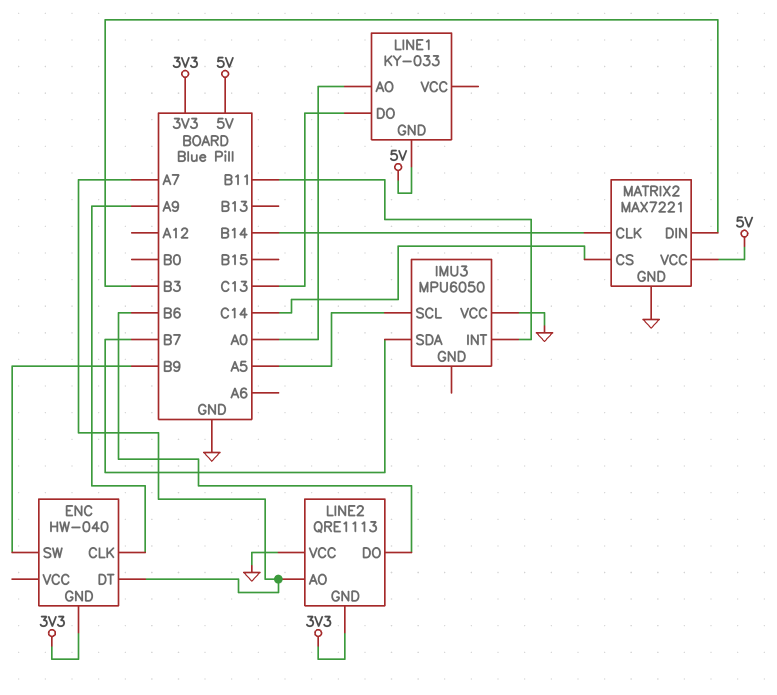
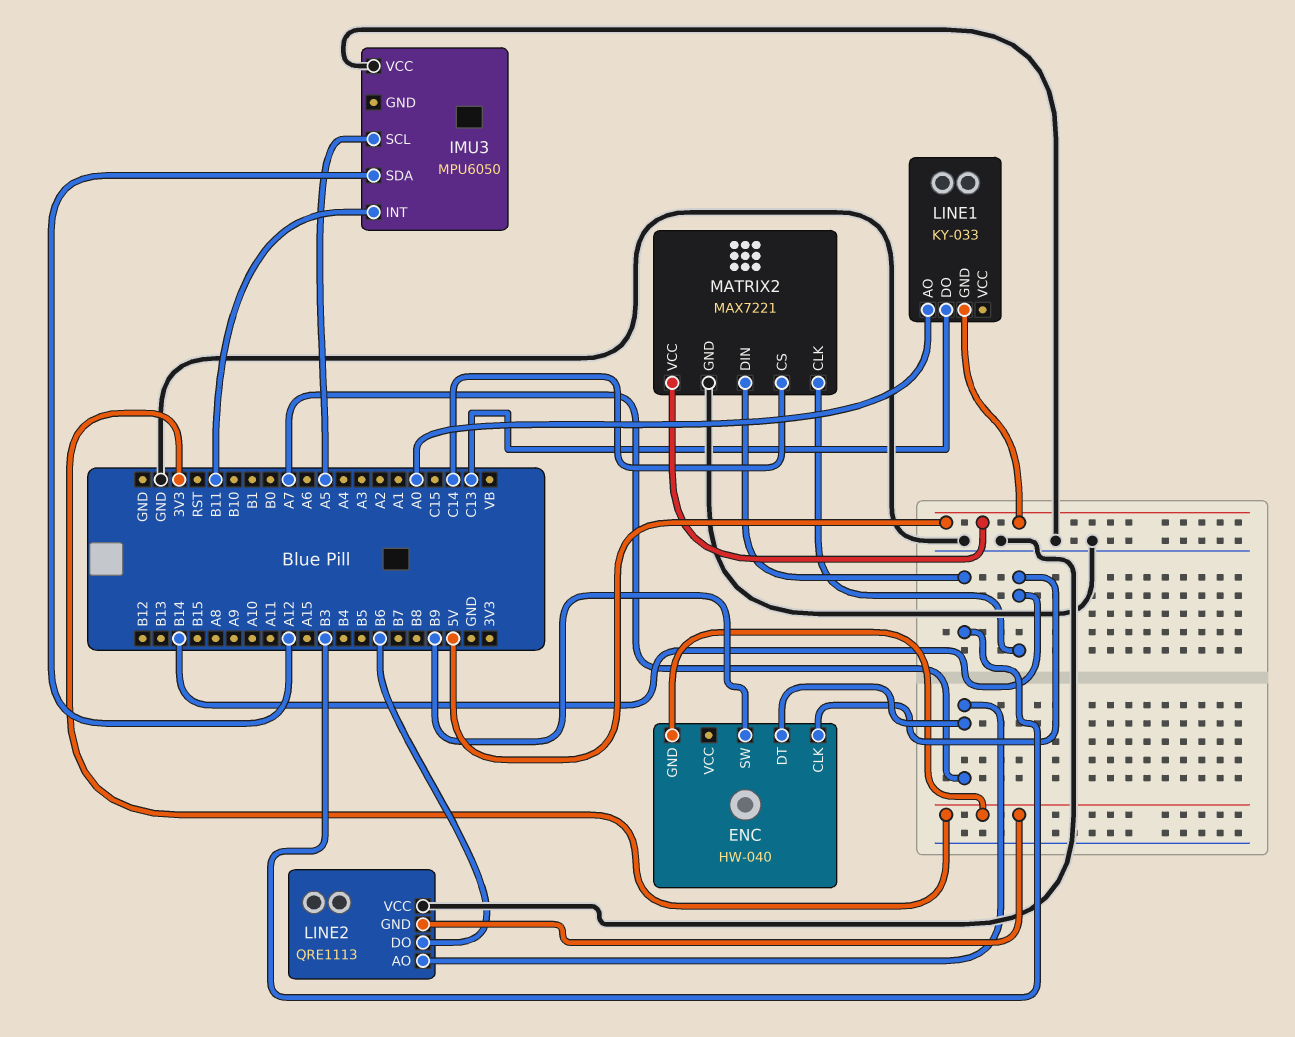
ENC pin CLK: A9 -> B14
IMU3 pin SDA: B7 -> A12

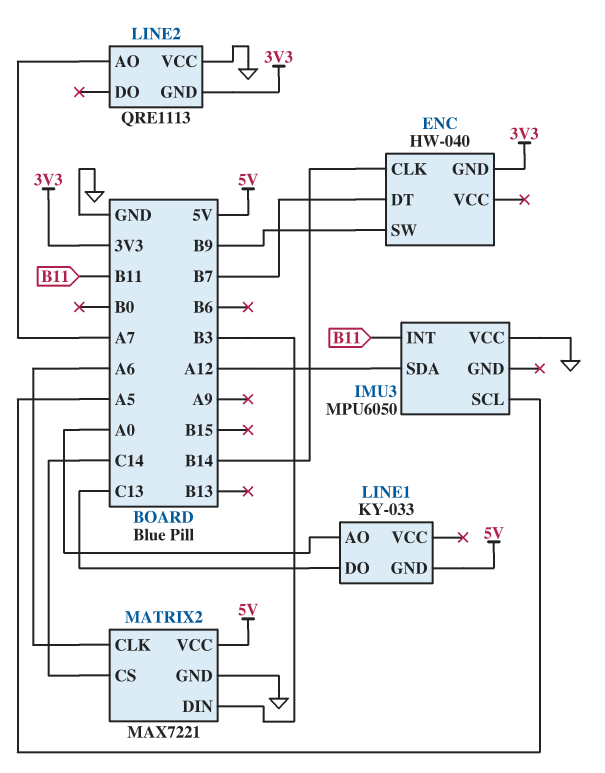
ENC pin DT: A7 -> B7
LINE2 pin DO: B6 -> none
MATRIX2 pin CLK: B14 -> A6

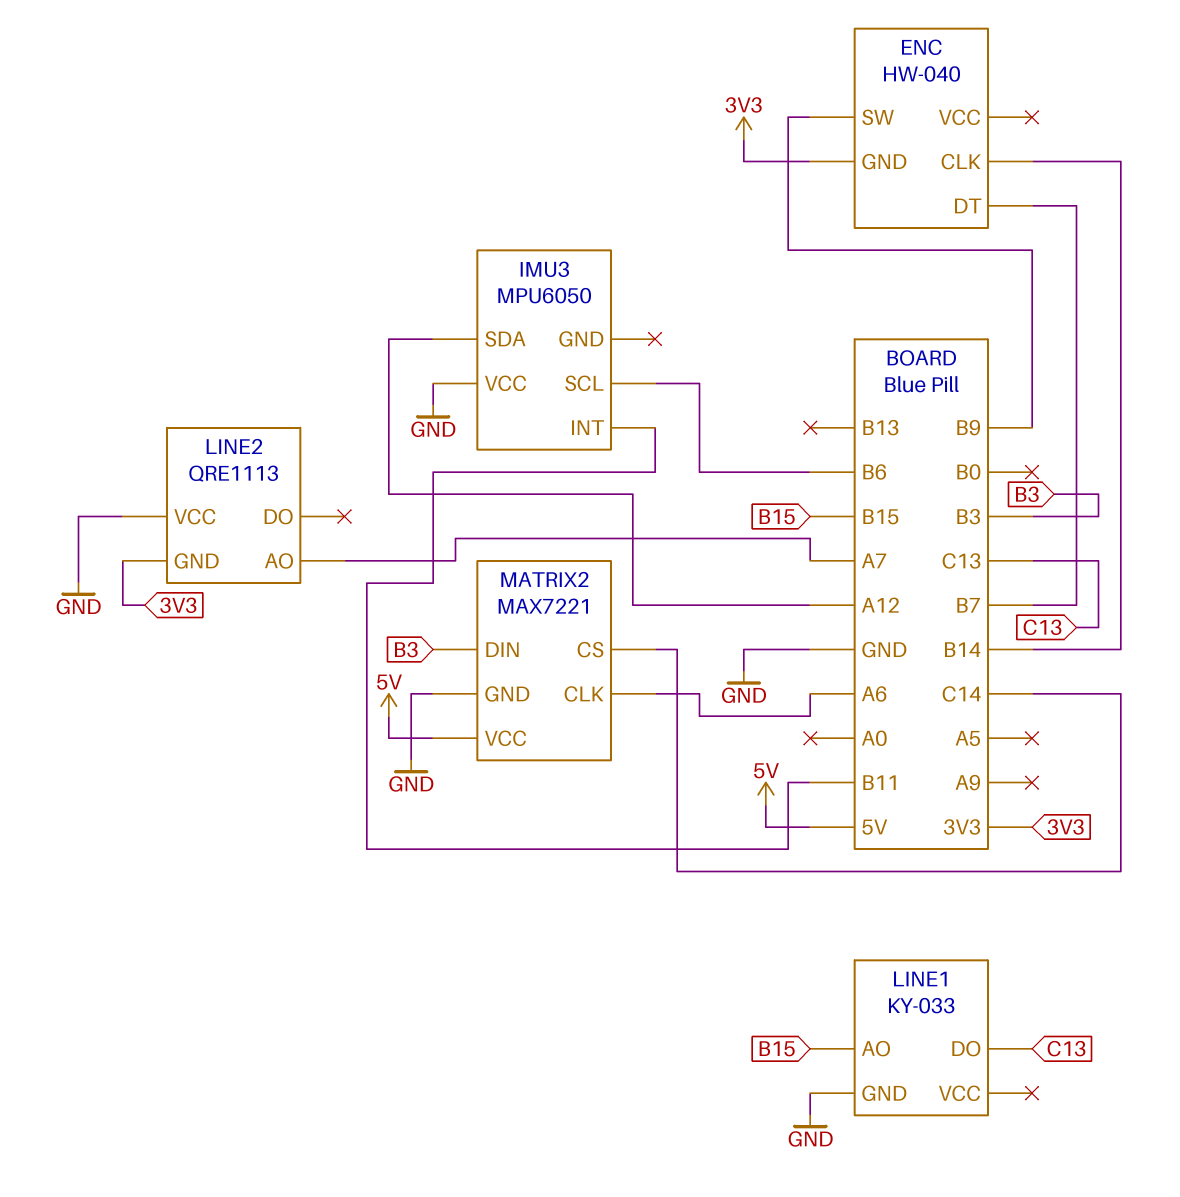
IMU3 pin SCL: A5 -> B6
LINE1 pin AO: A0 -> B15
LINE1 pin GND: 5V -> GND

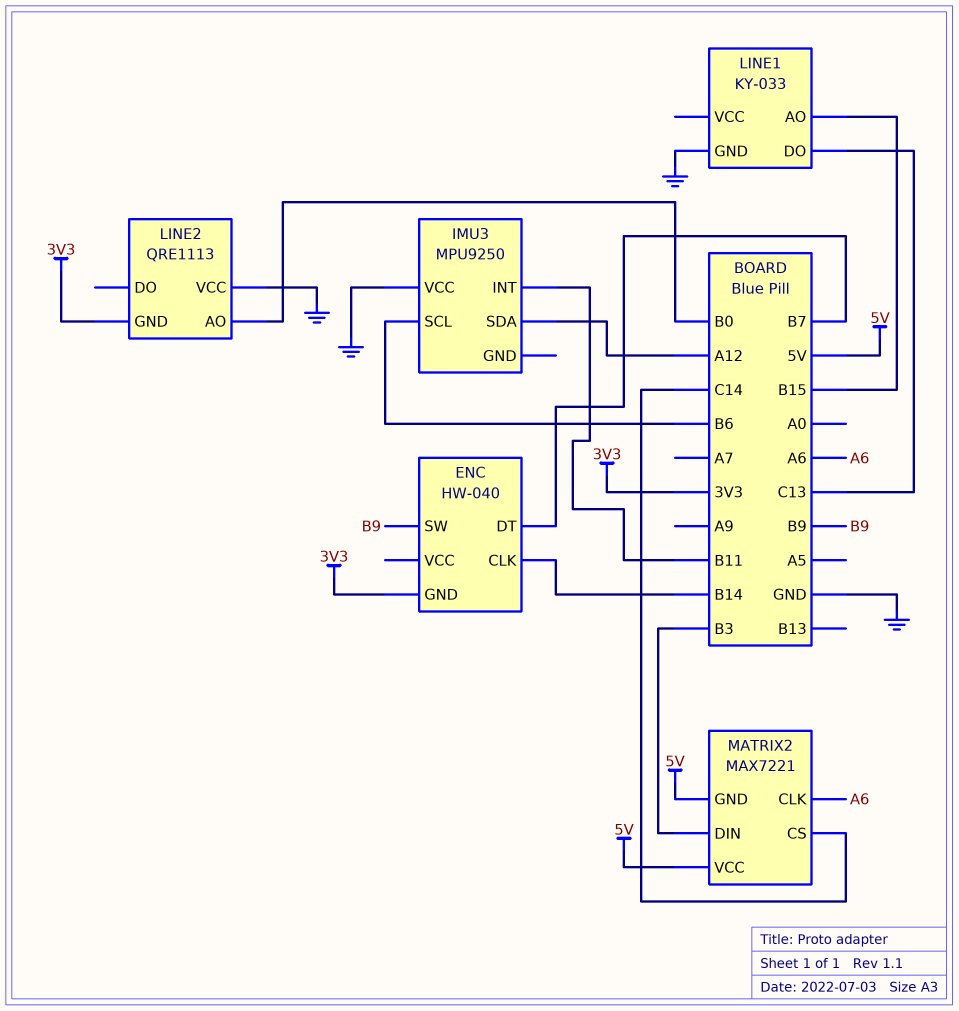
IMU3: MPU6050 -> MPU9250
LINE2 pin AO: A7 -> B0
MATRIX2 pin GND: GND -> 5V

